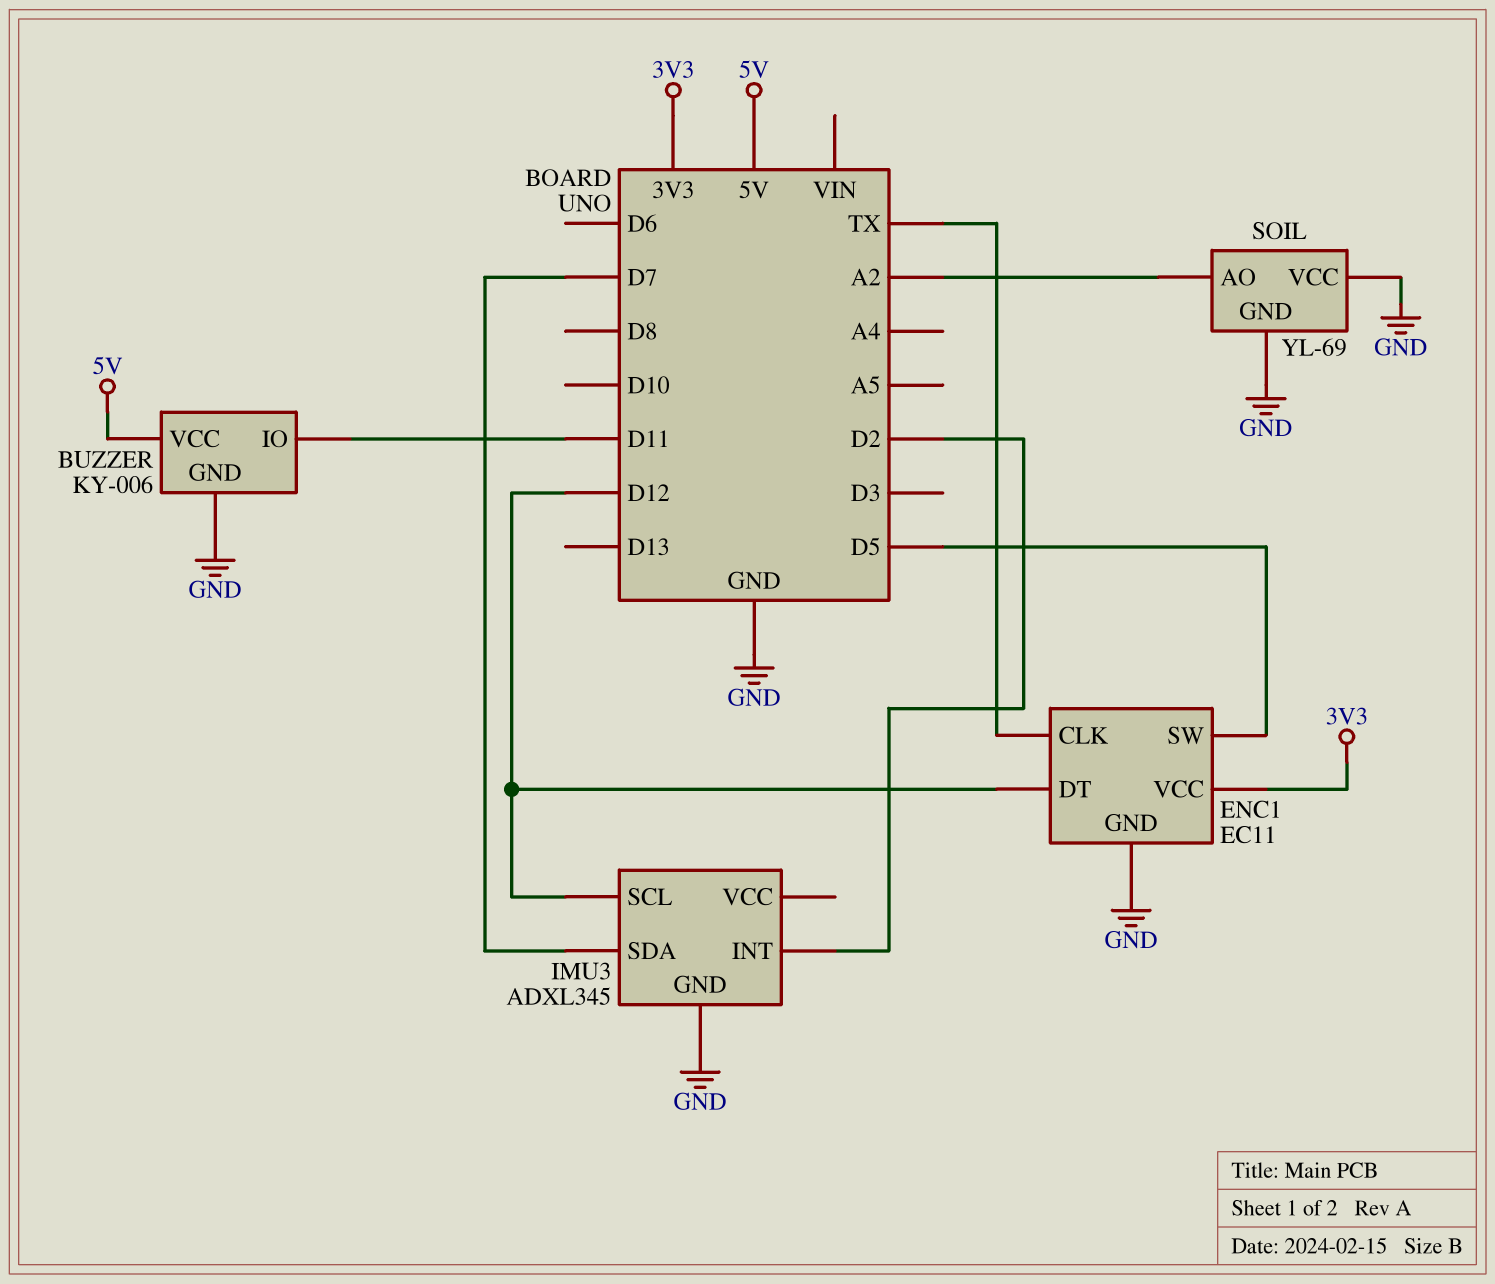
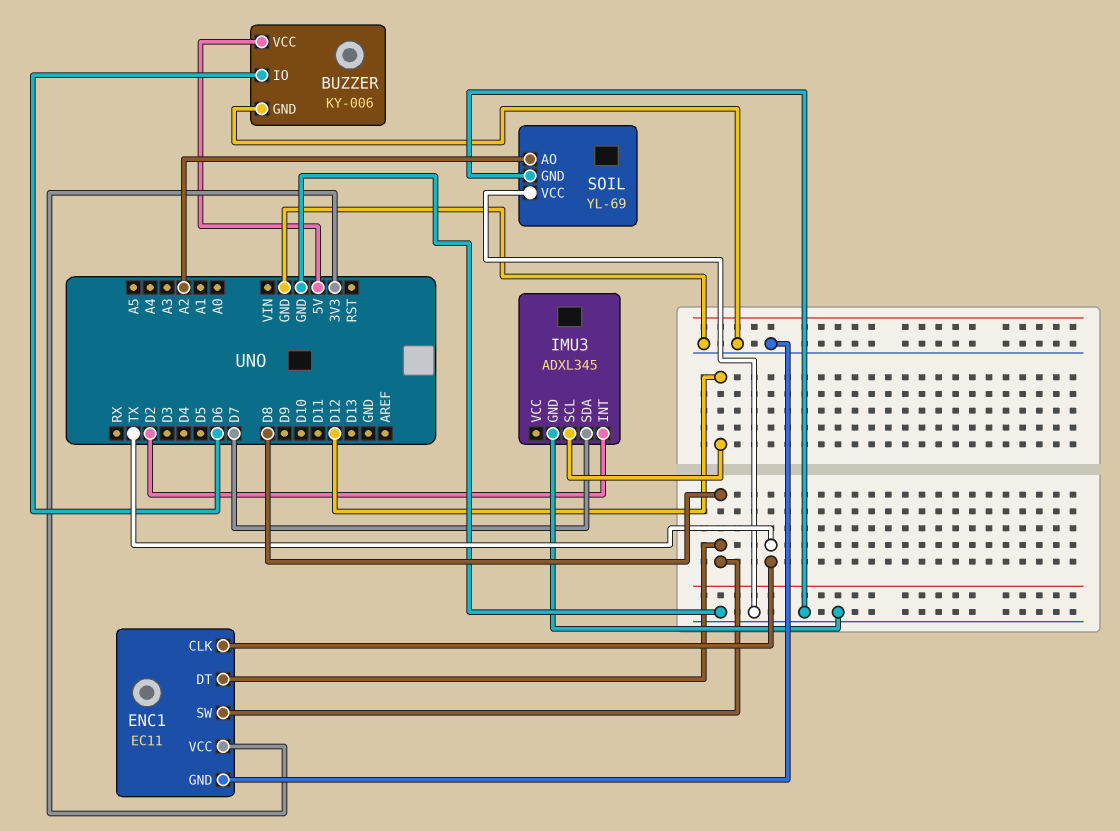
BUZZER pin IO: D11 -> D6
ENC1 pin DT: D12 -> D8
ENC1 pin SW: D5 -> D8

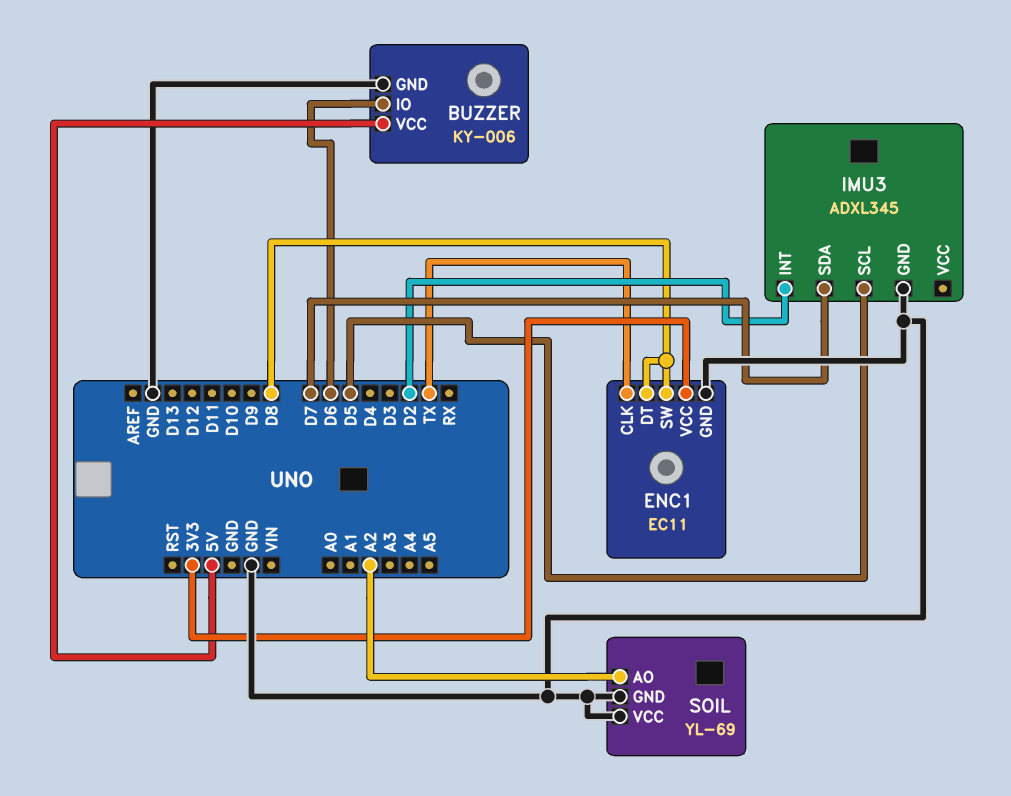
IMU3 pin SCL: D12 -> D5

